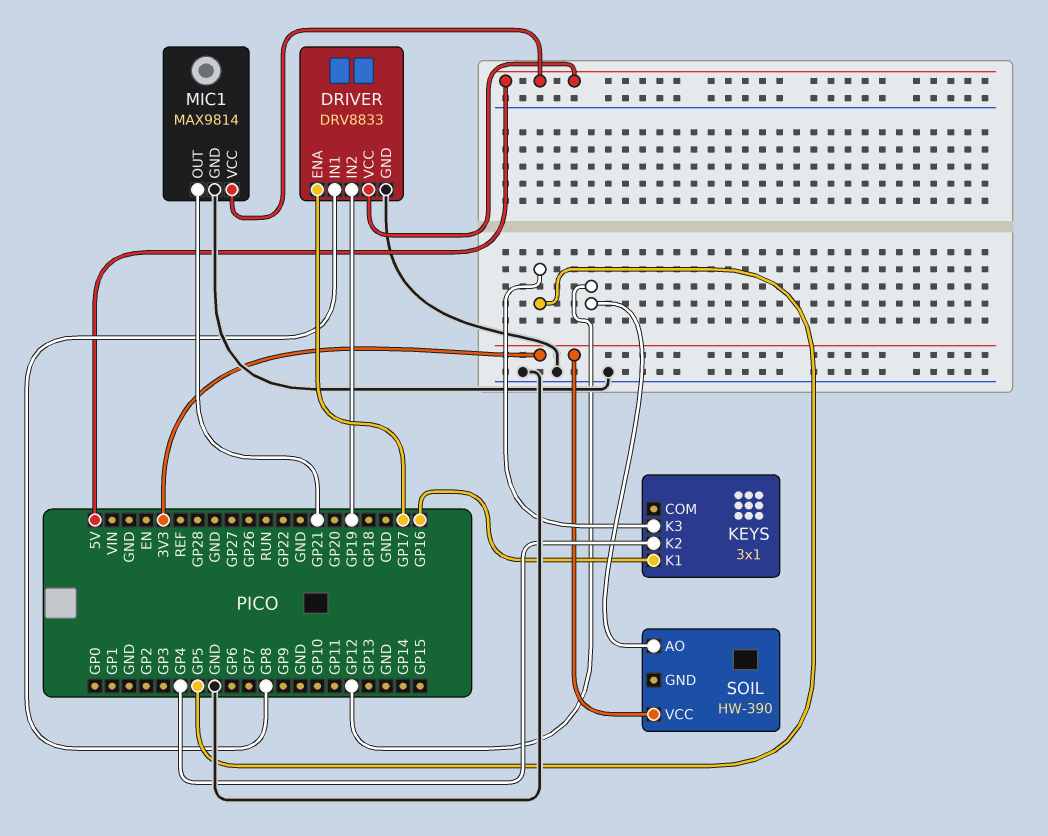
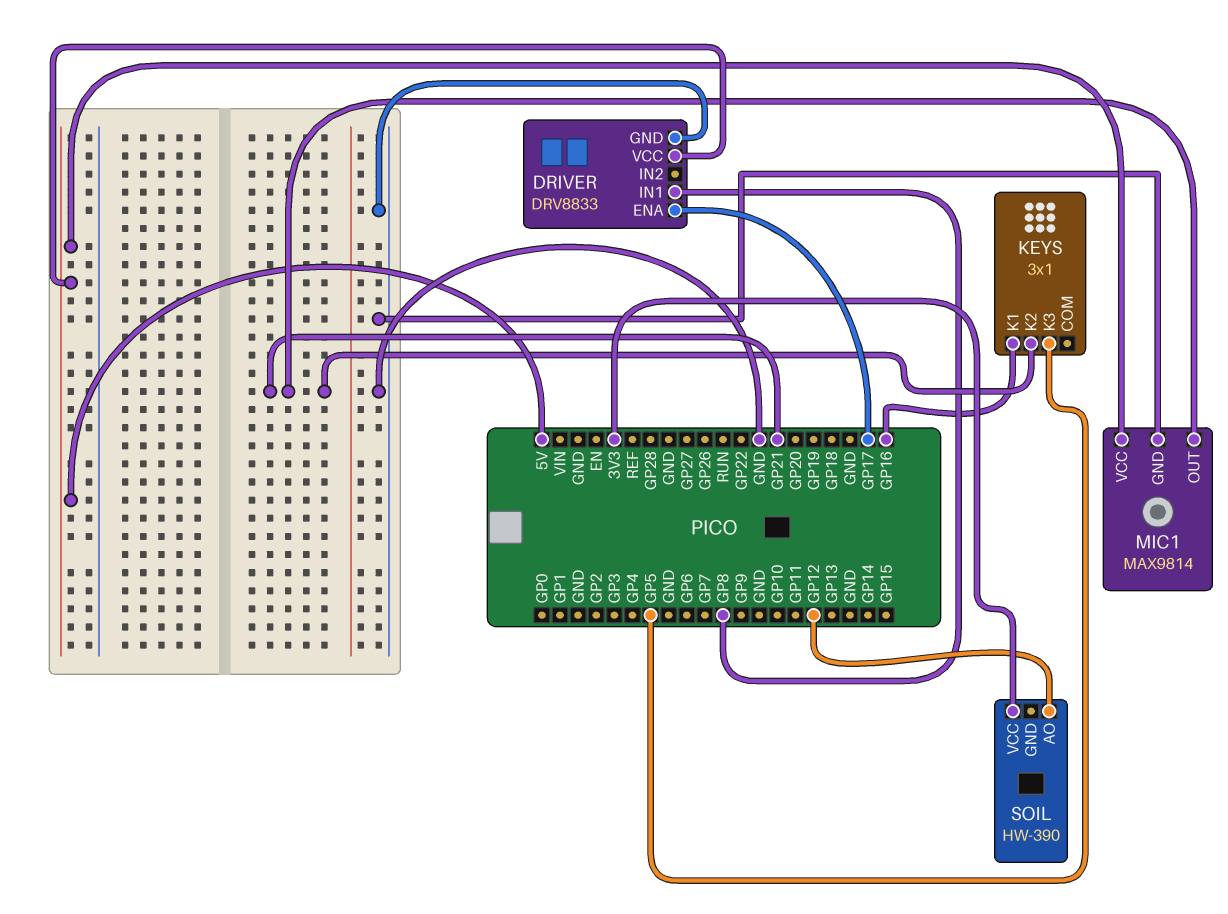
DRIVER pin IN2: GP19 -> none
KEYS pin K2: GP4 -> GP21

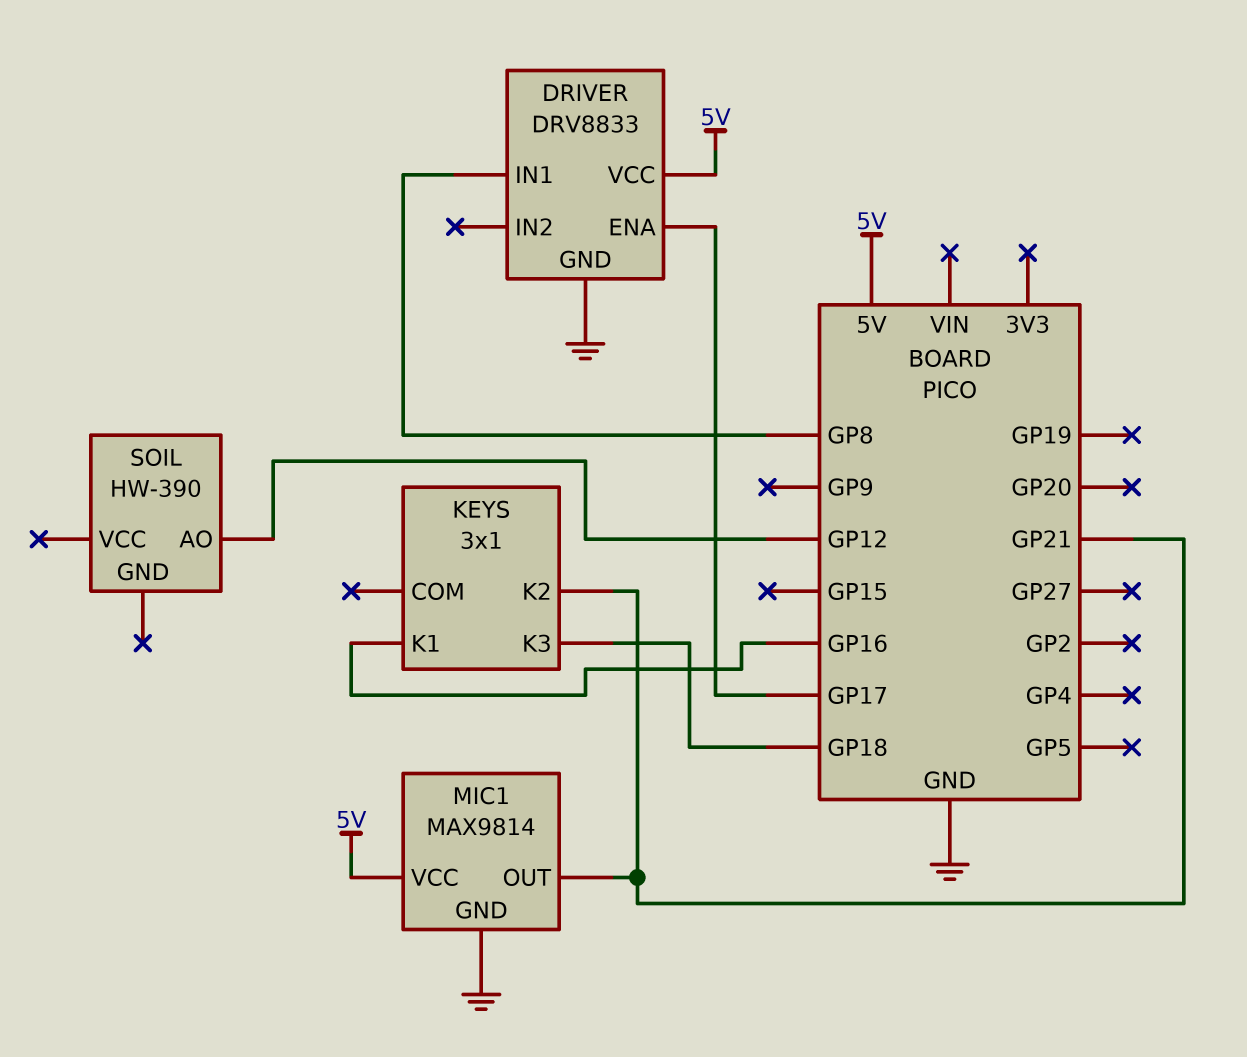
KEYS pin K3: GP5 -> GP18
SOIL pin VCC: 3V3 -> none

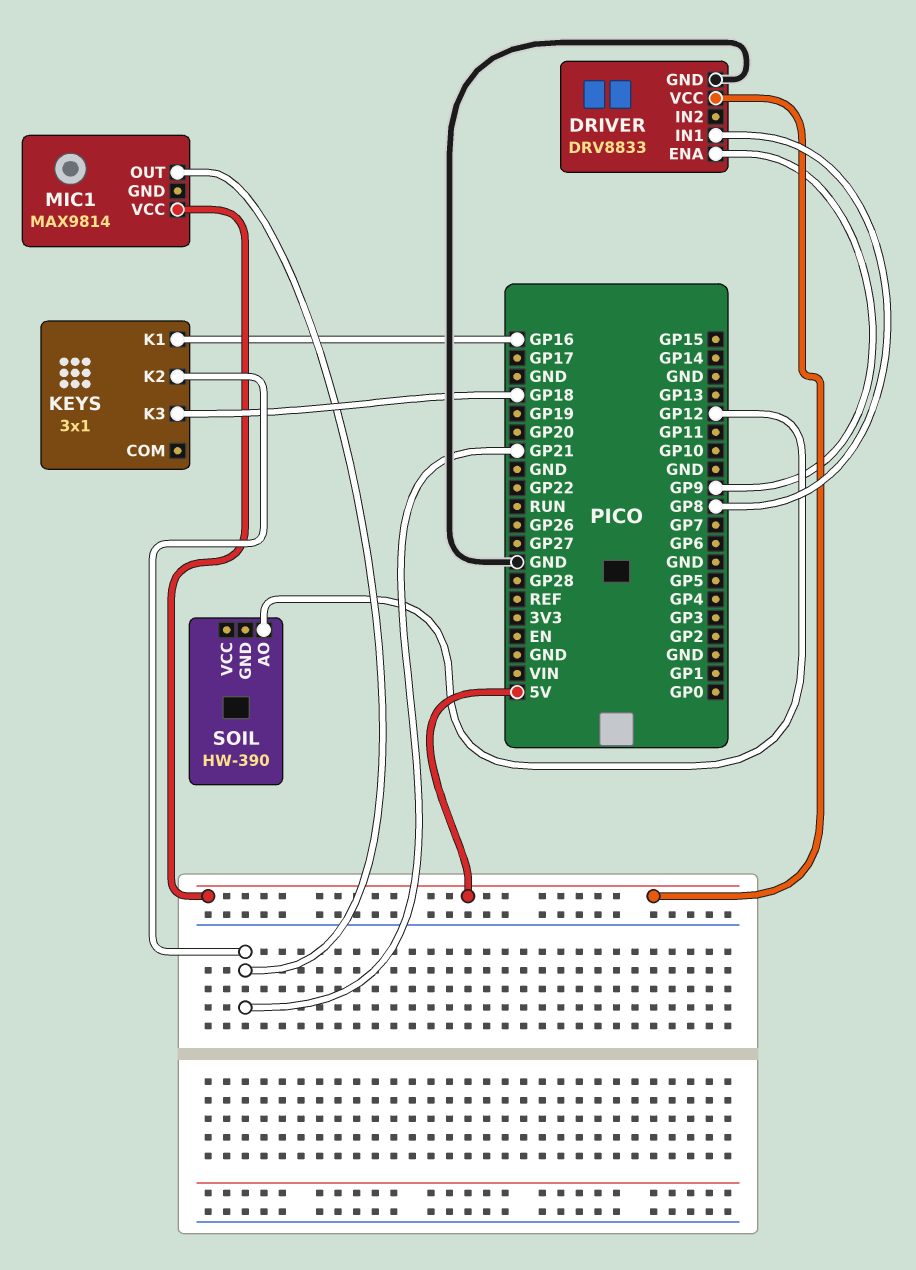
DRIVER pin ENA: GP17 -> GP9
MIC1 pin GND: GND -> none

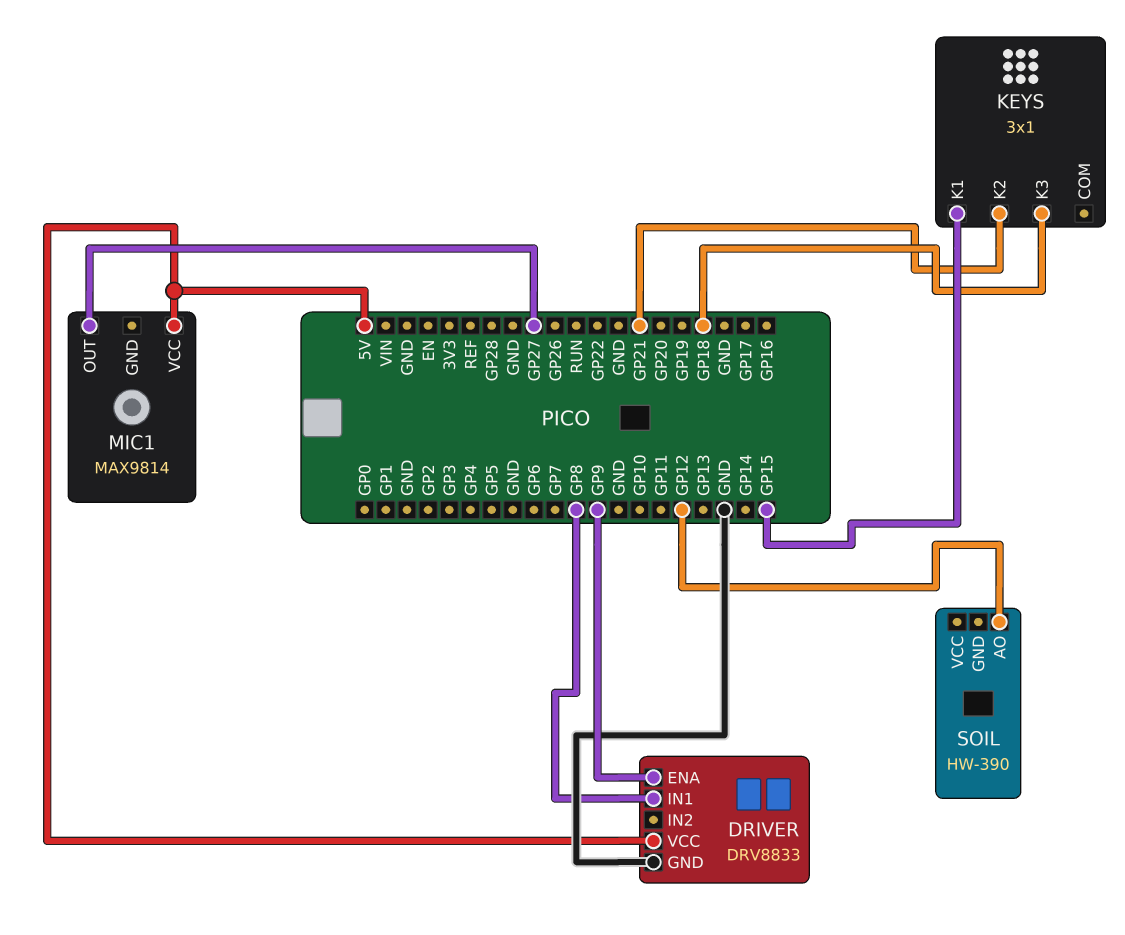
KEYS pin K1: GP16 -> GP15
MIC1 pin OUT: GP21 -> GP27

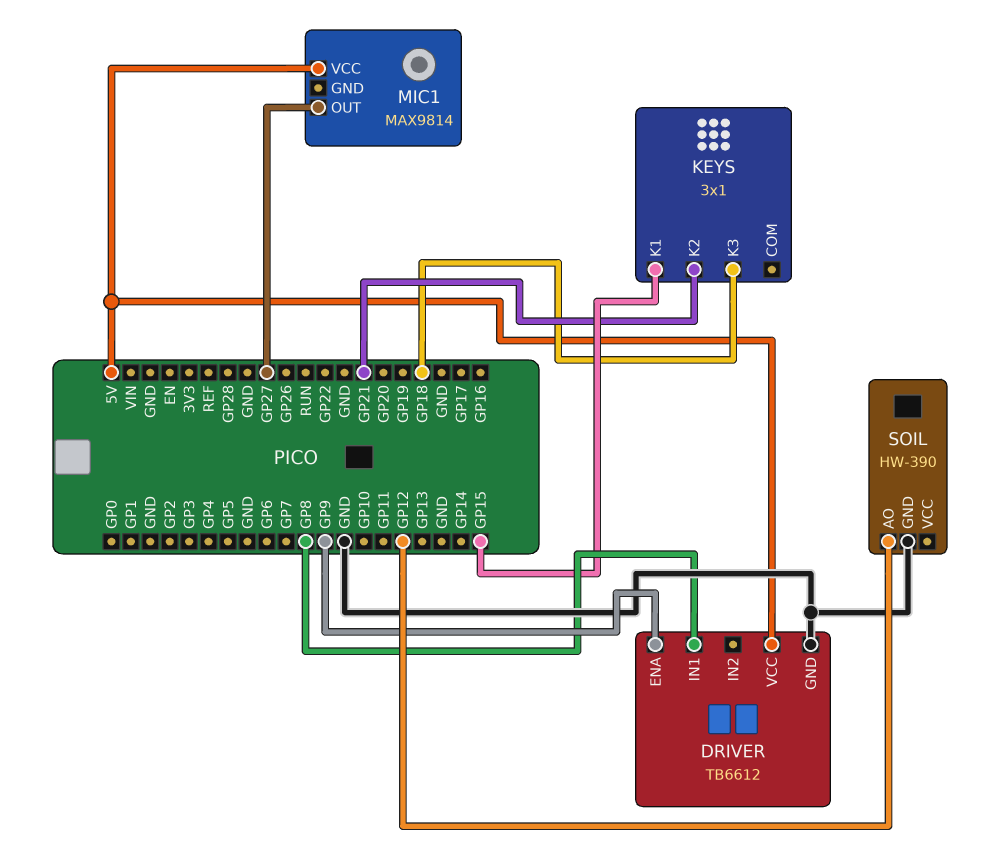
DRIVER: DRV8833 -> TB6612
SOIL pin GND: none -> GND

